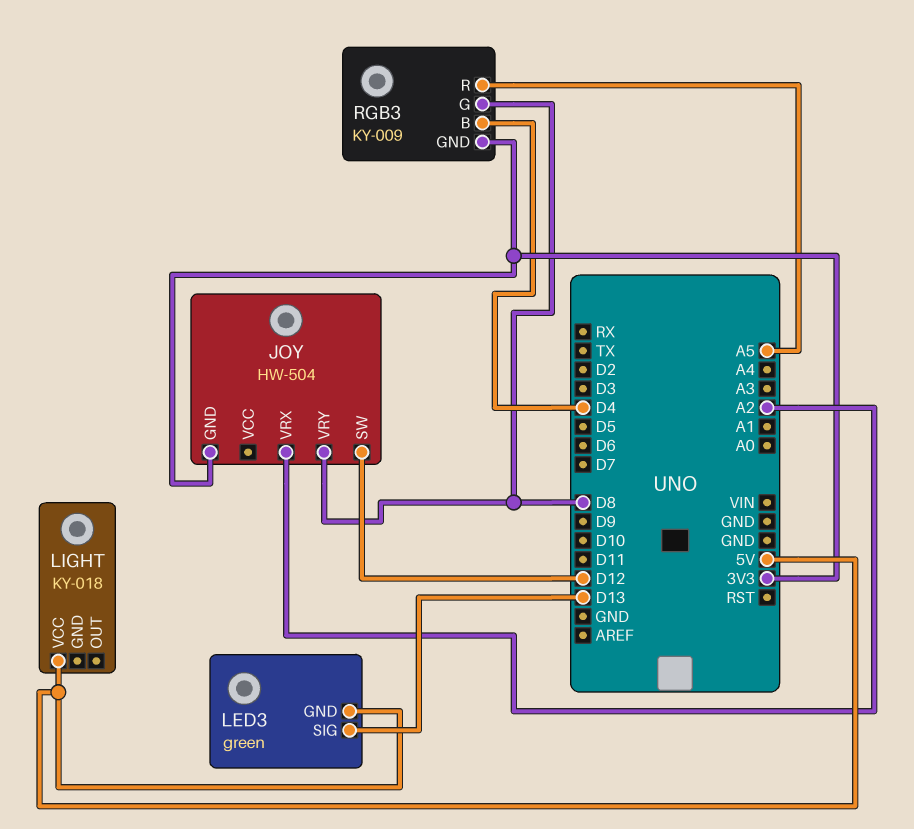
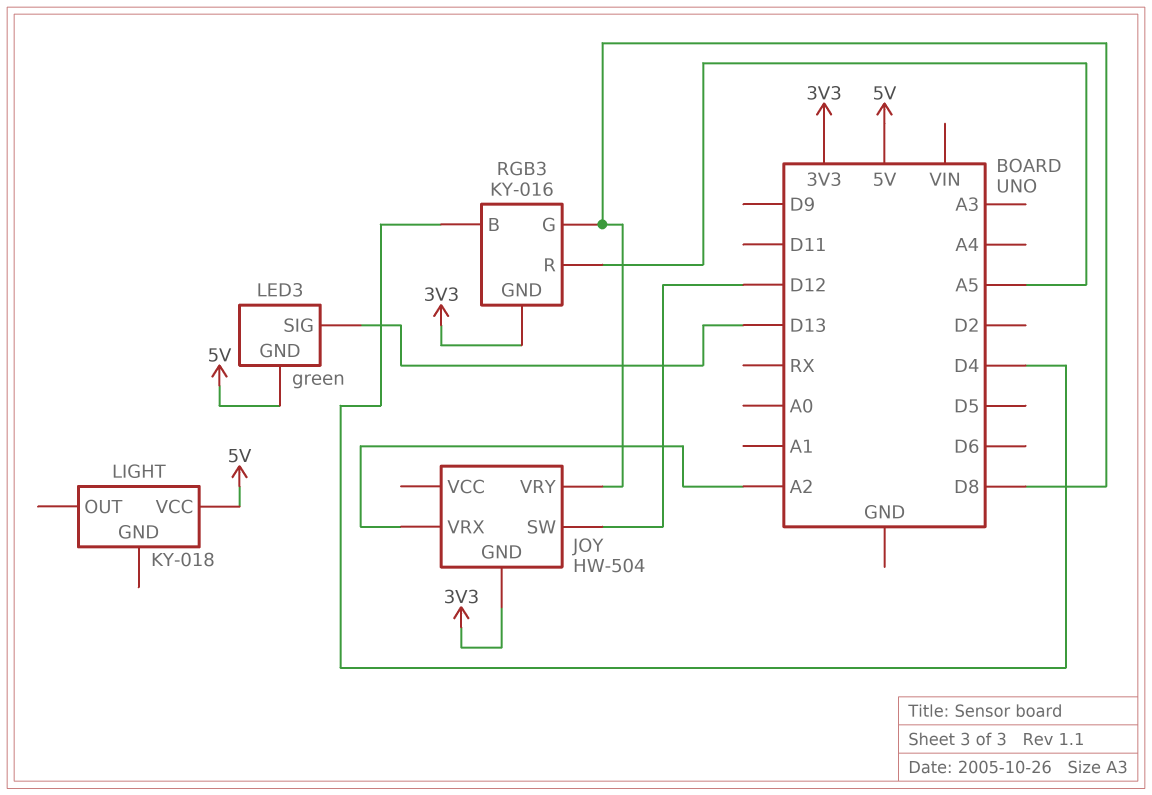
RGB3: KY-009 -> KY-016

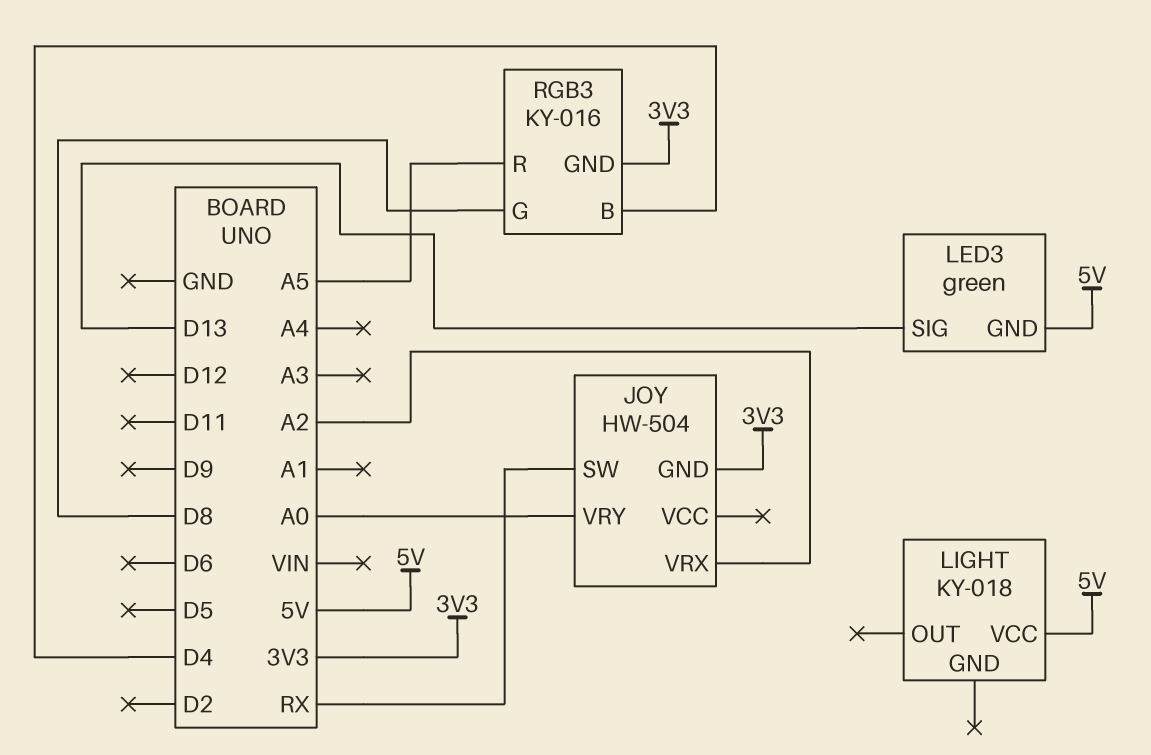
JOY pin SW: D12 -> RX
JOY pin VRY: D8 -> A0

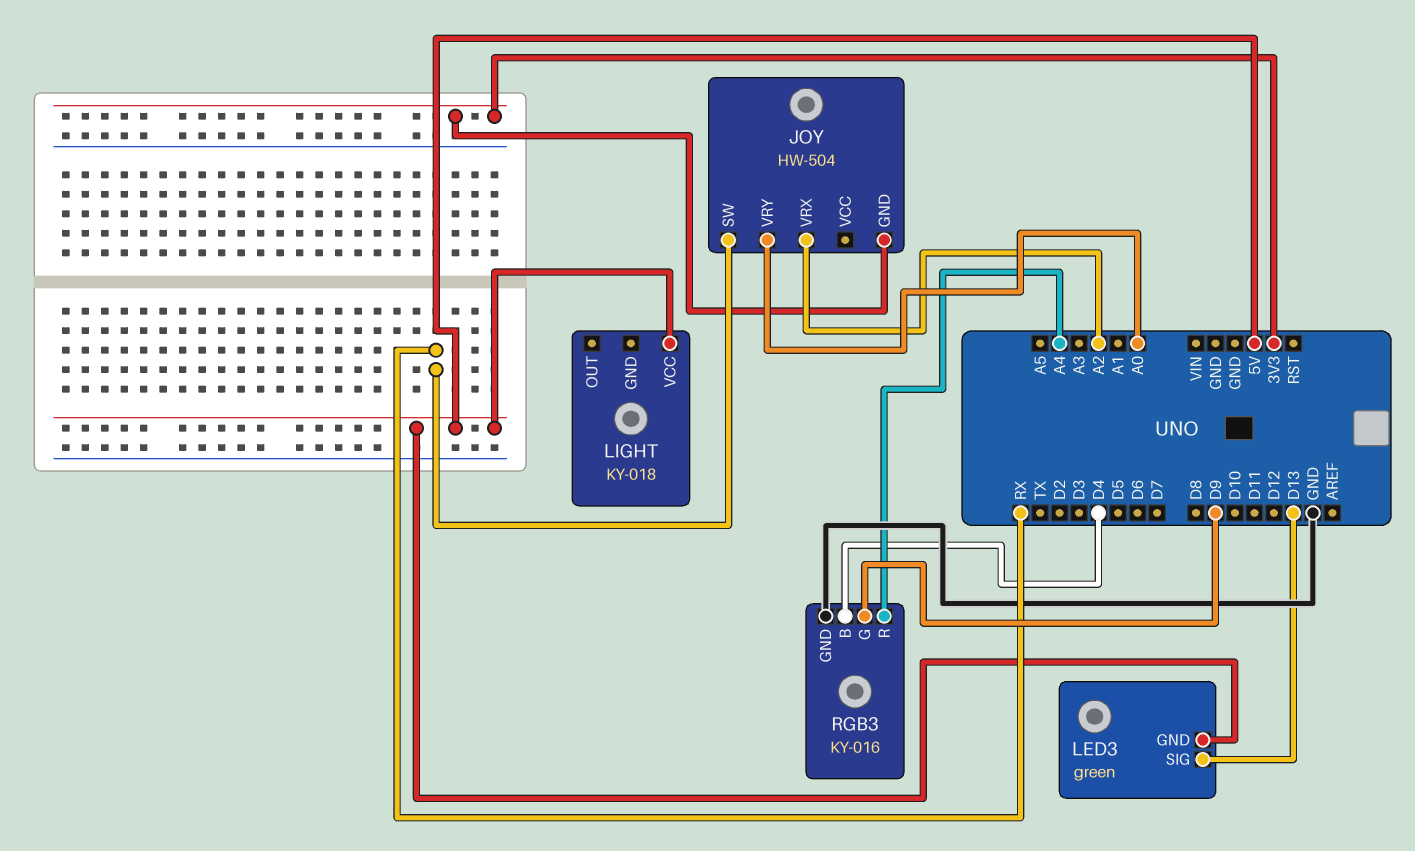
RGB3 pin G: D8 -> D9
RGB3 pin GND: 3V3 -> GND
RGB3 pin R: A5 -> A4

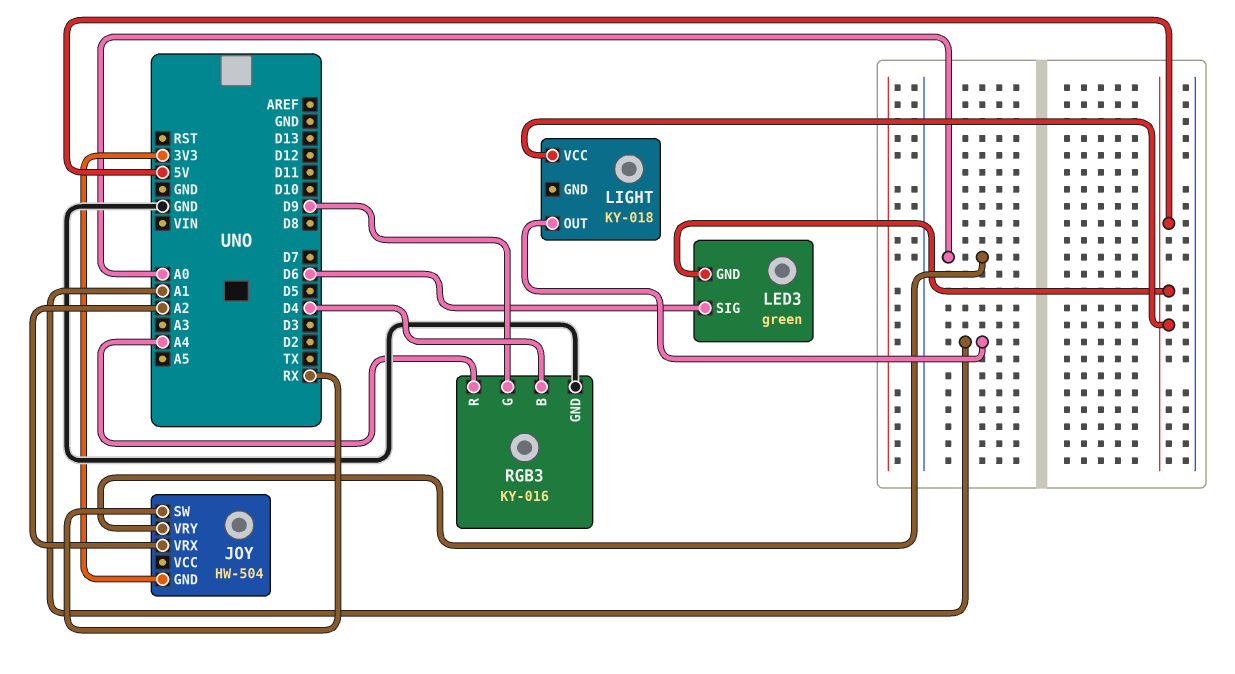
LED3 pin SIG: D13 -> D6
LIGHT pin OUT: none -> A1

